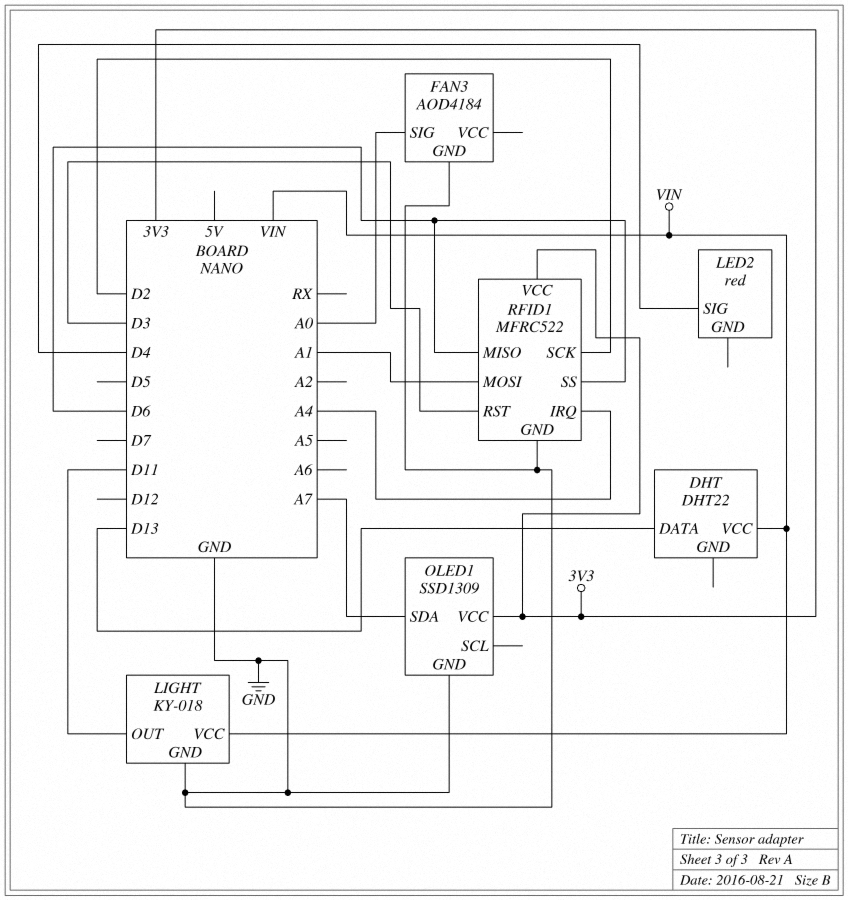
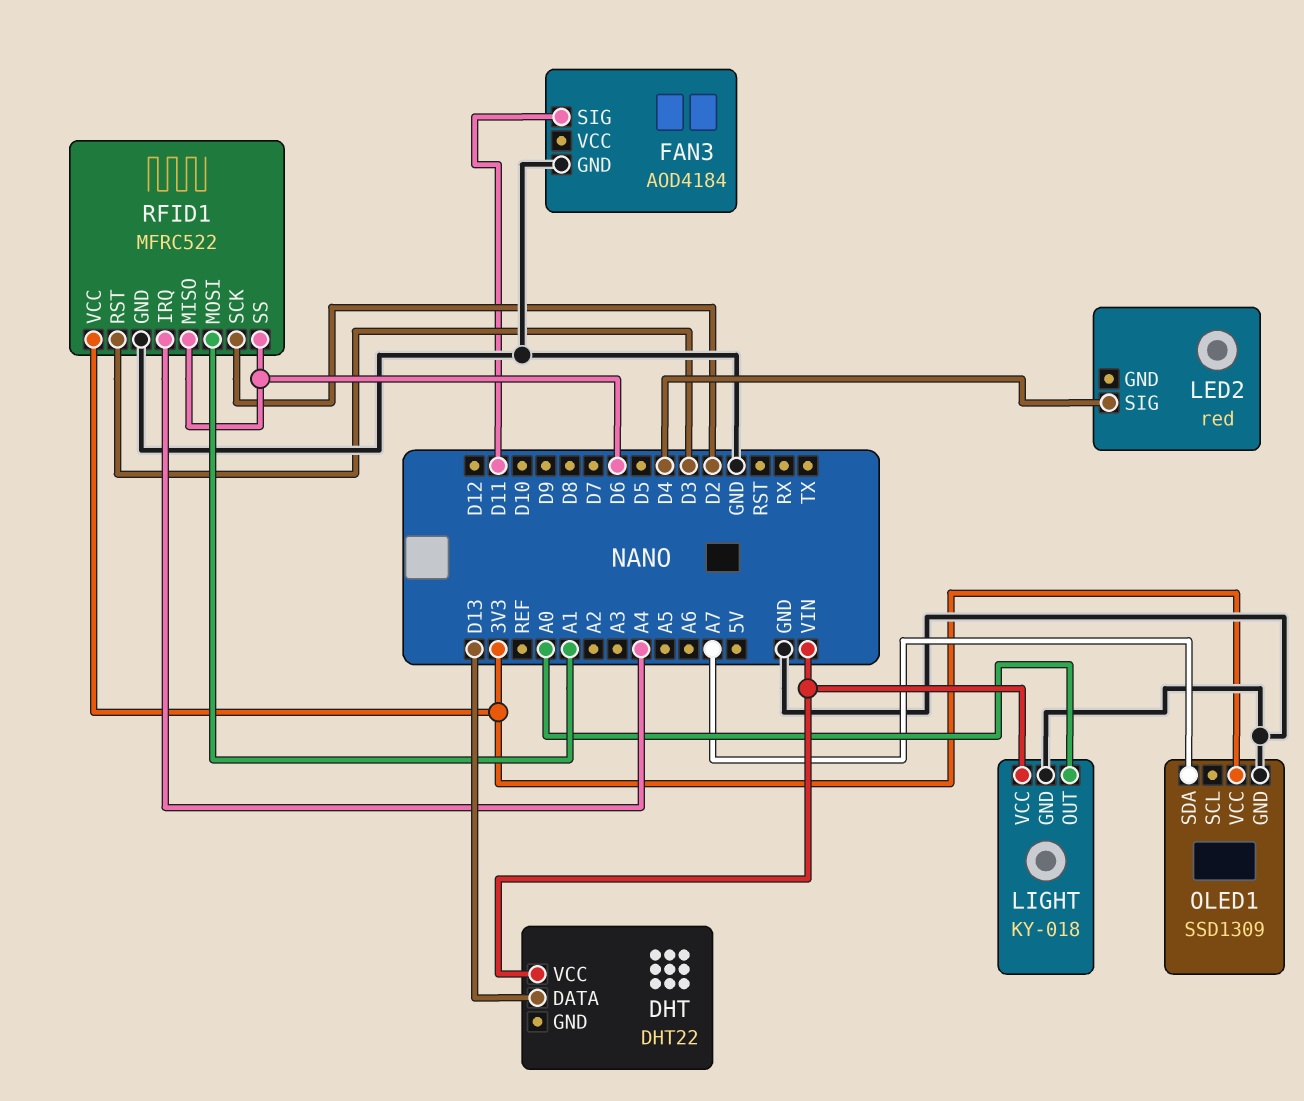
FAN3 pin SIG: A0 -> D11
LIGHT pin OUT: D11 -> A0

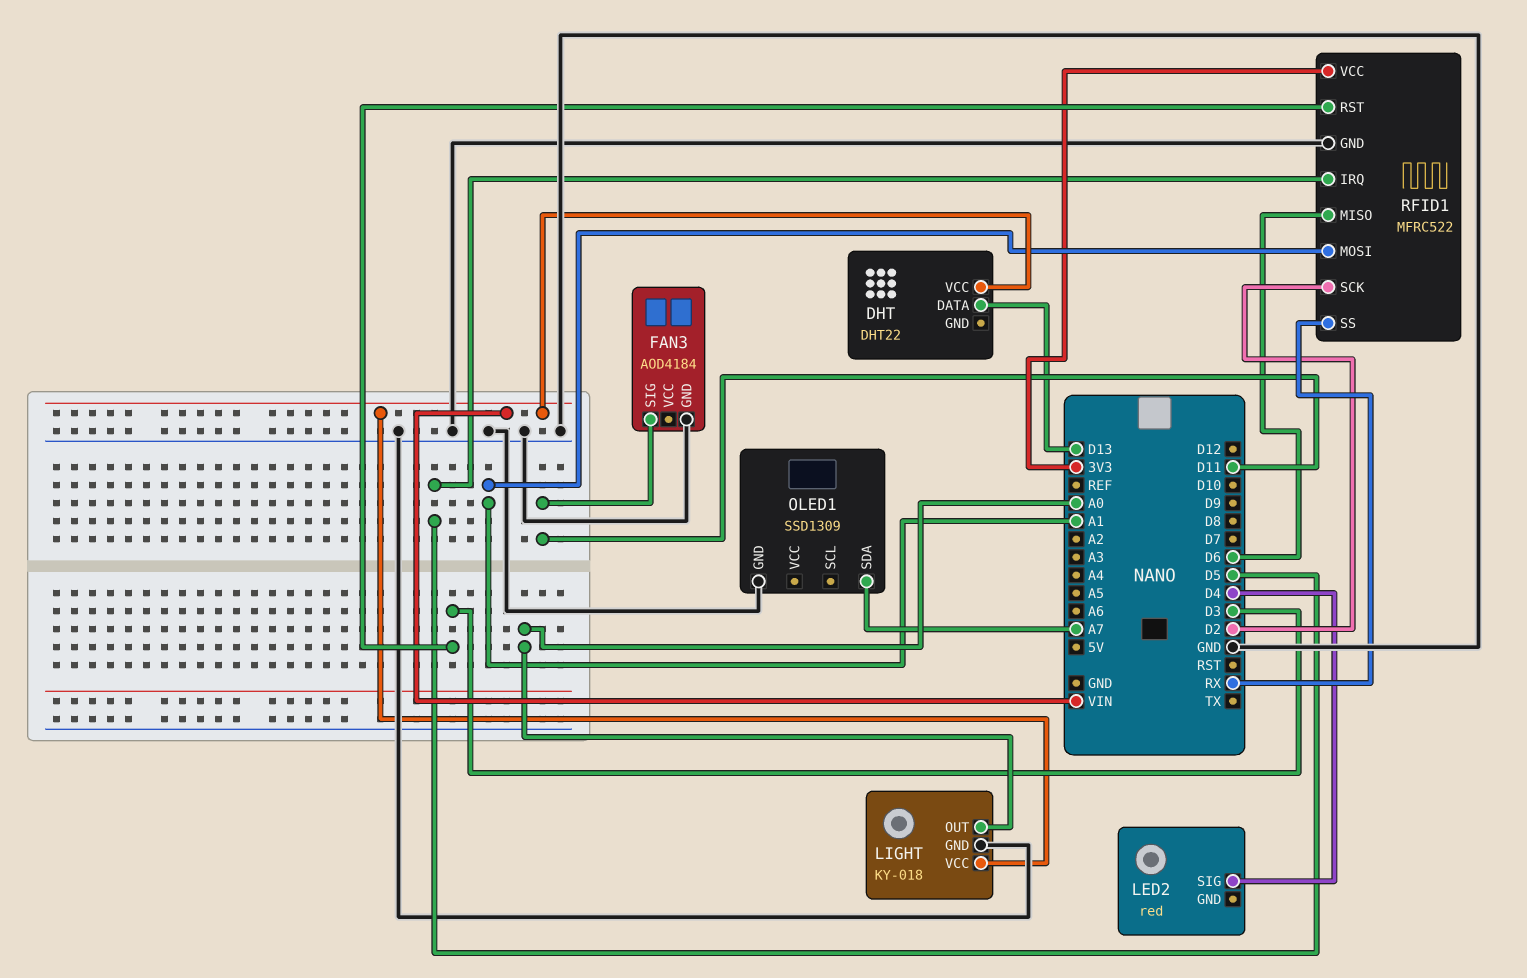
OLED1 pin VCC: 3V3 -> none
RFID1 pin IRQ: A4 -> D5
RFID1 pin SS: D6 -> RX

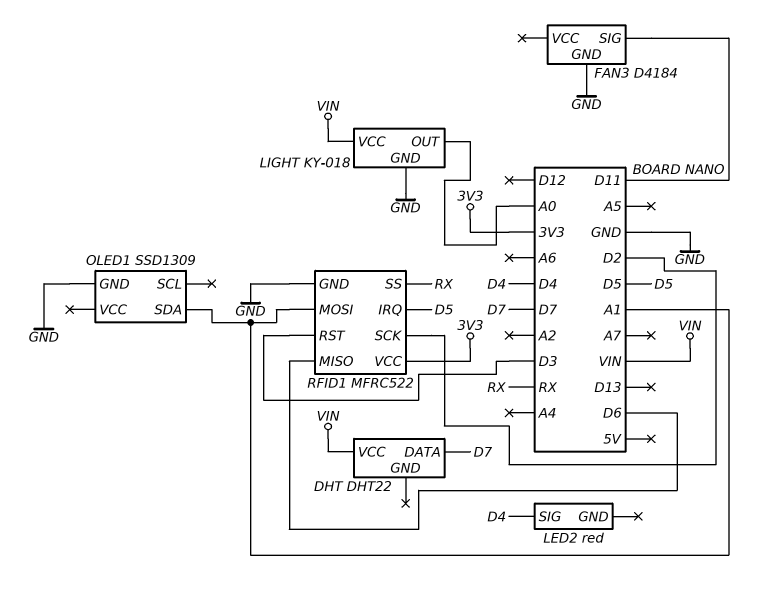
DHT pin DATA: D13 -> D7
FAN3: AOD4184 -> D4184
OLED1 pin SDA: A7 -> A1

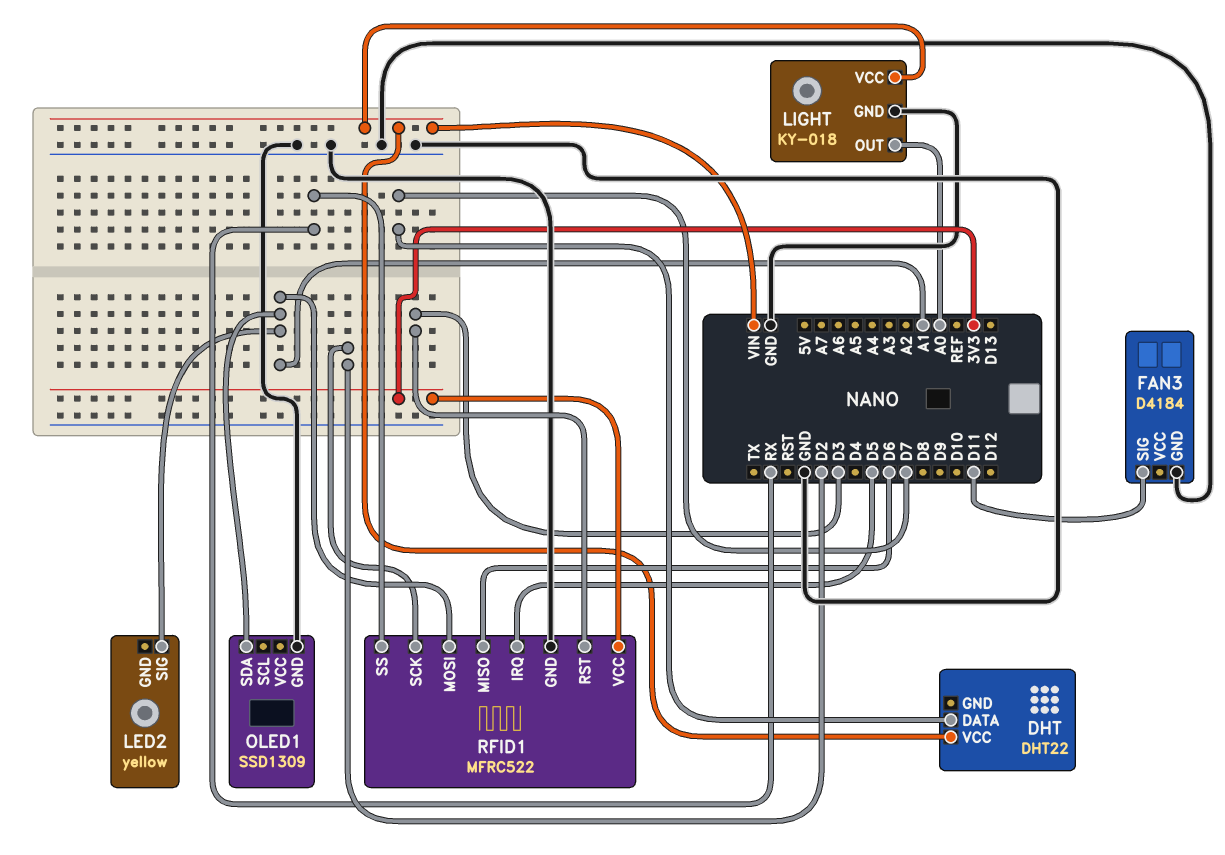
LED2: red -> yellow
LED2 pin SIG: D4 -> A1

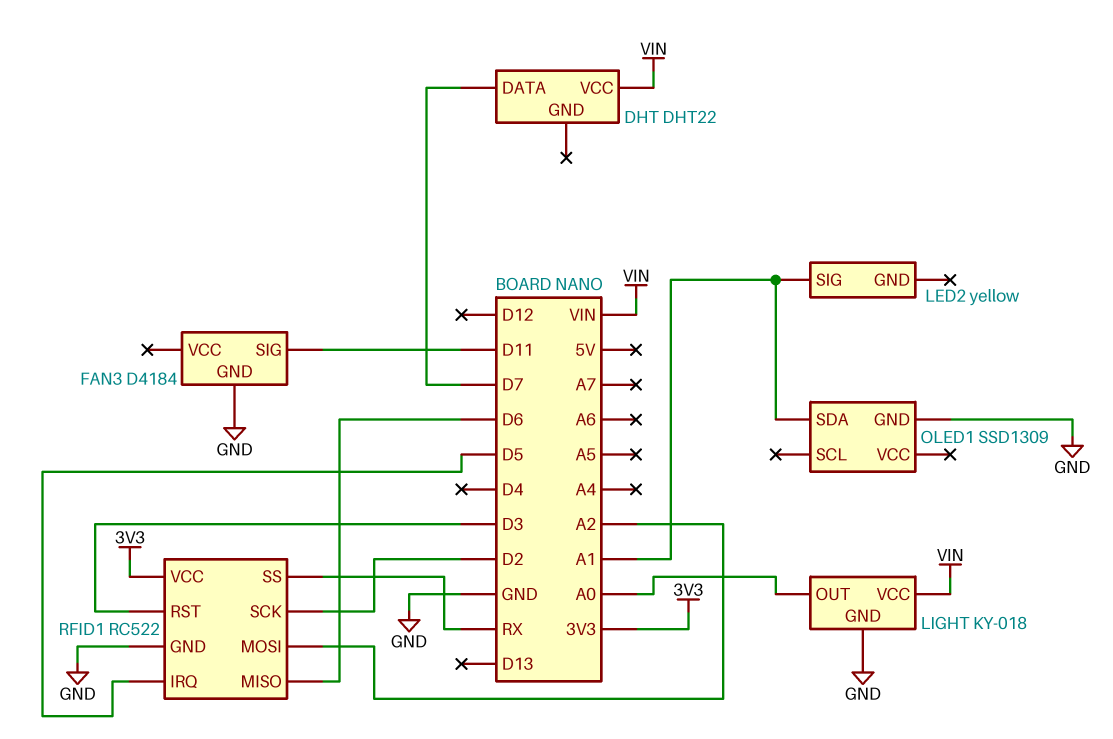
RFID1: MFRC522 -> RC522
RFID1 pin MOSI: A1 -> A2

